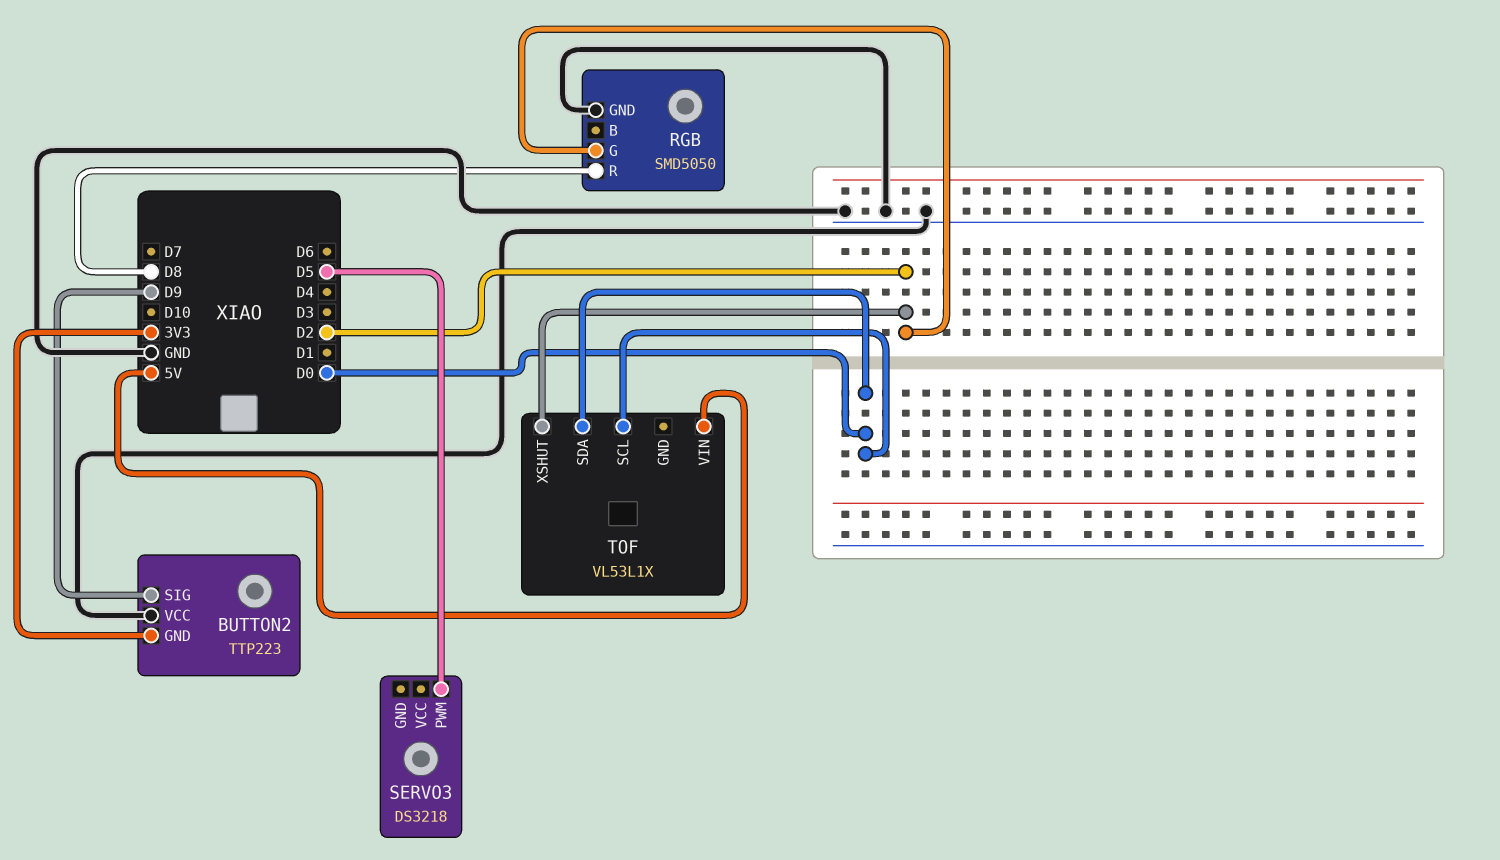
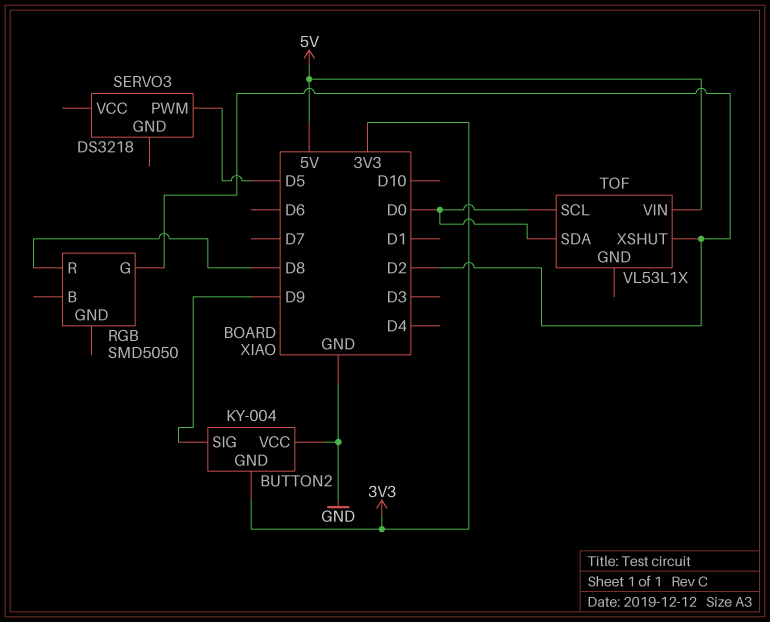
BUTTON2: TTP223 -> KY-004
RGB pin GND: GND -> none

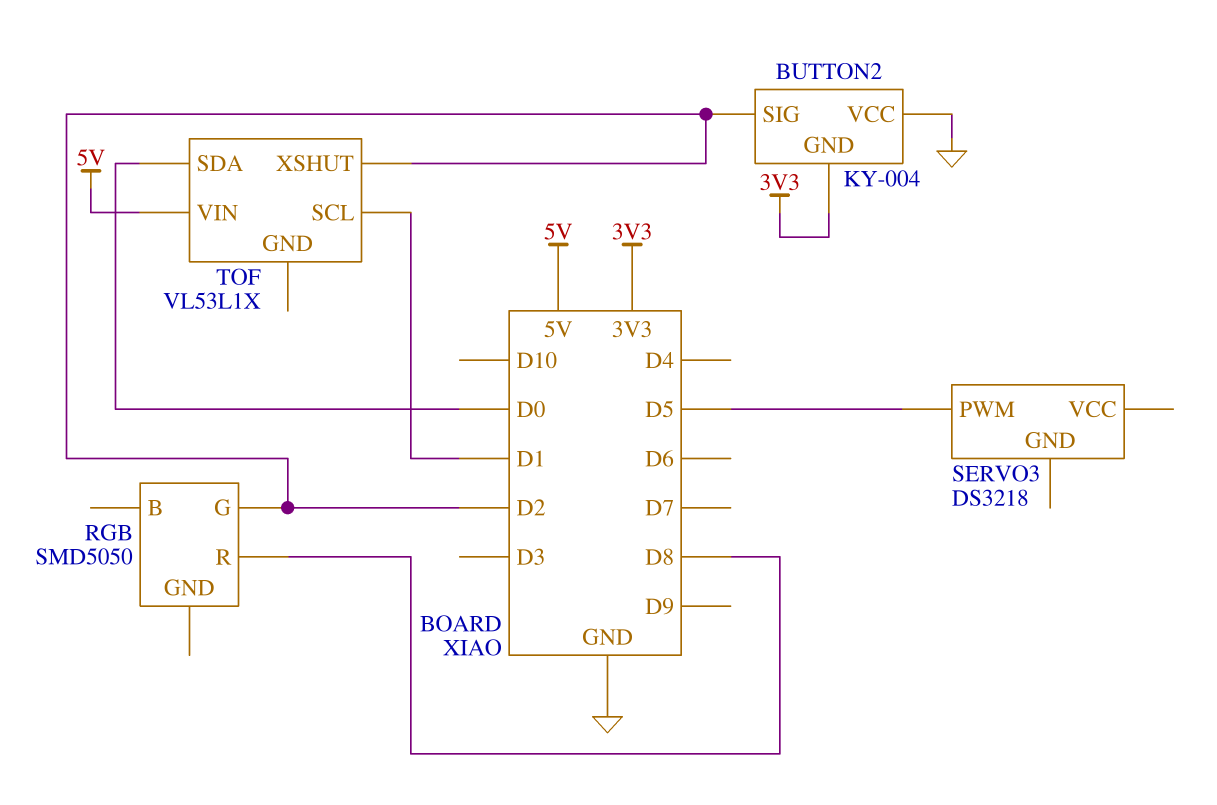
BUTTON2 pin SIG: D9 -> D2
TOF pin SCL: D0 -> D1

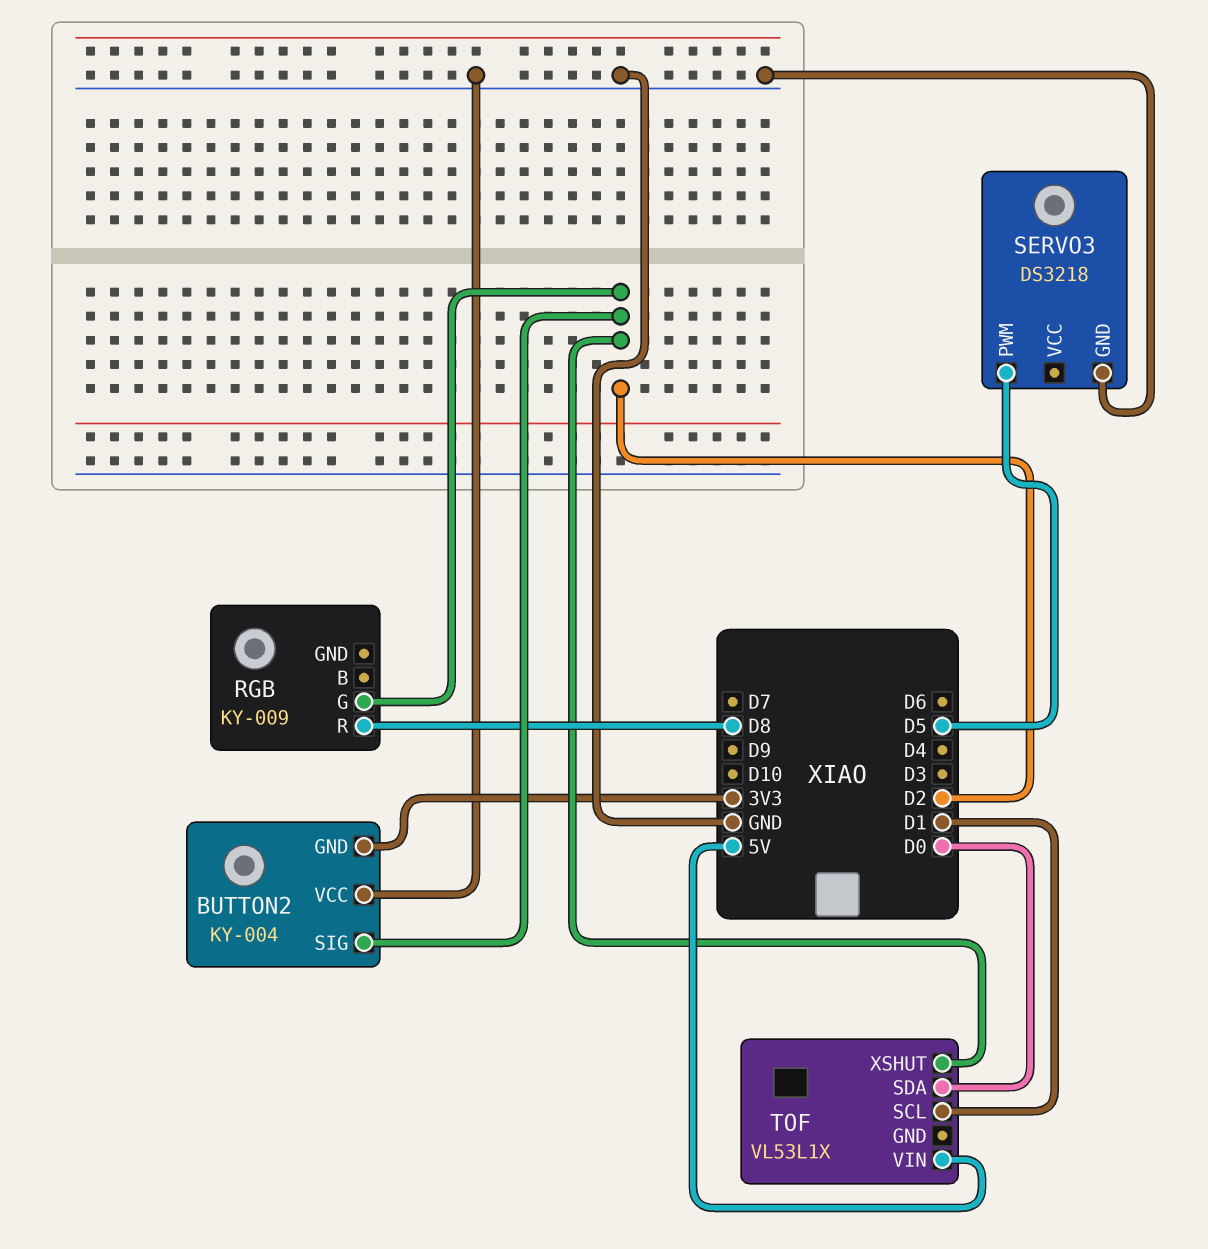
RGB: SMD5050 -> KY-009
SERVO3 pin GND: none -> GND

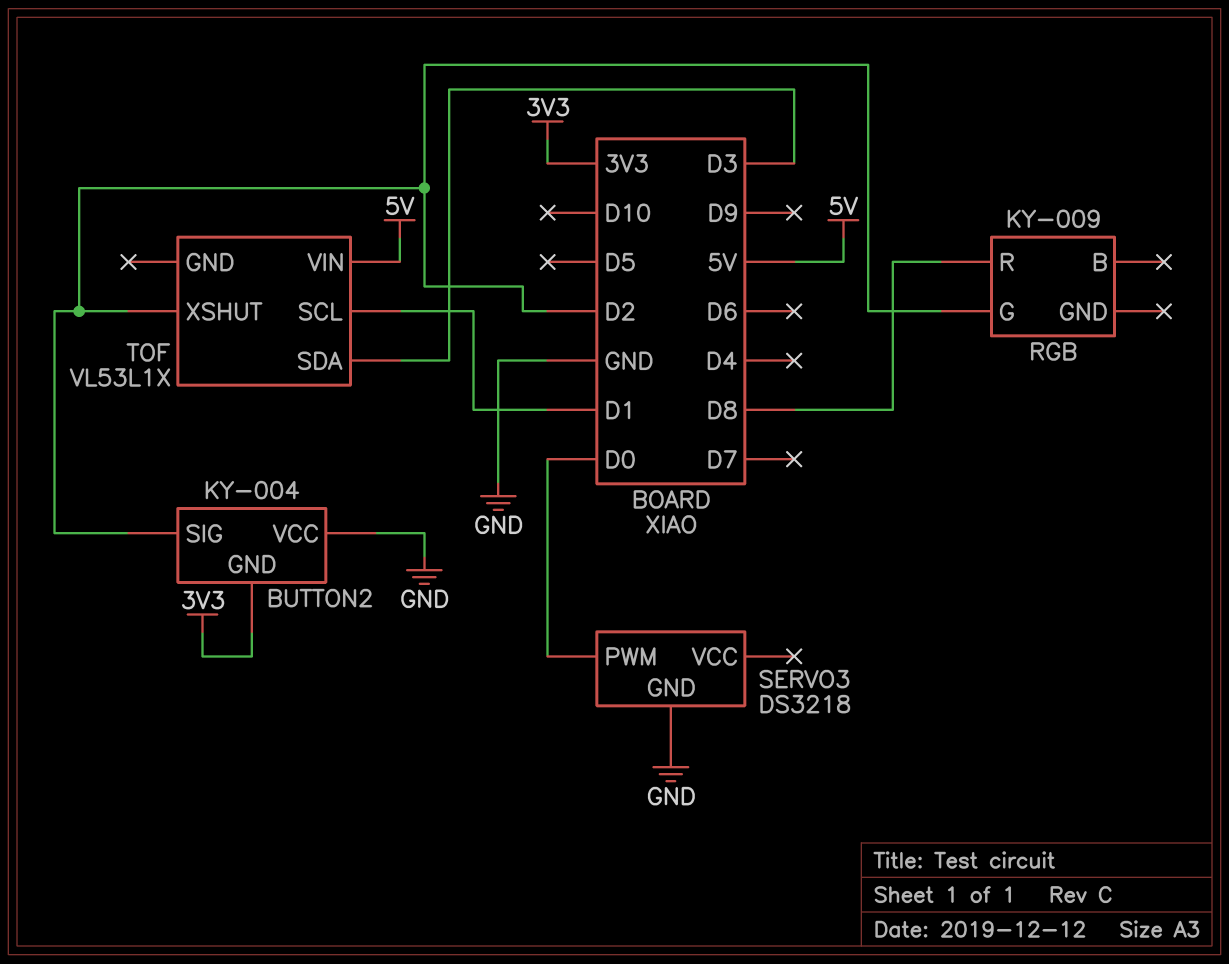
SERVO3 pin PWM: D5 -> D0
TOF pin SDA: D0 -> D3

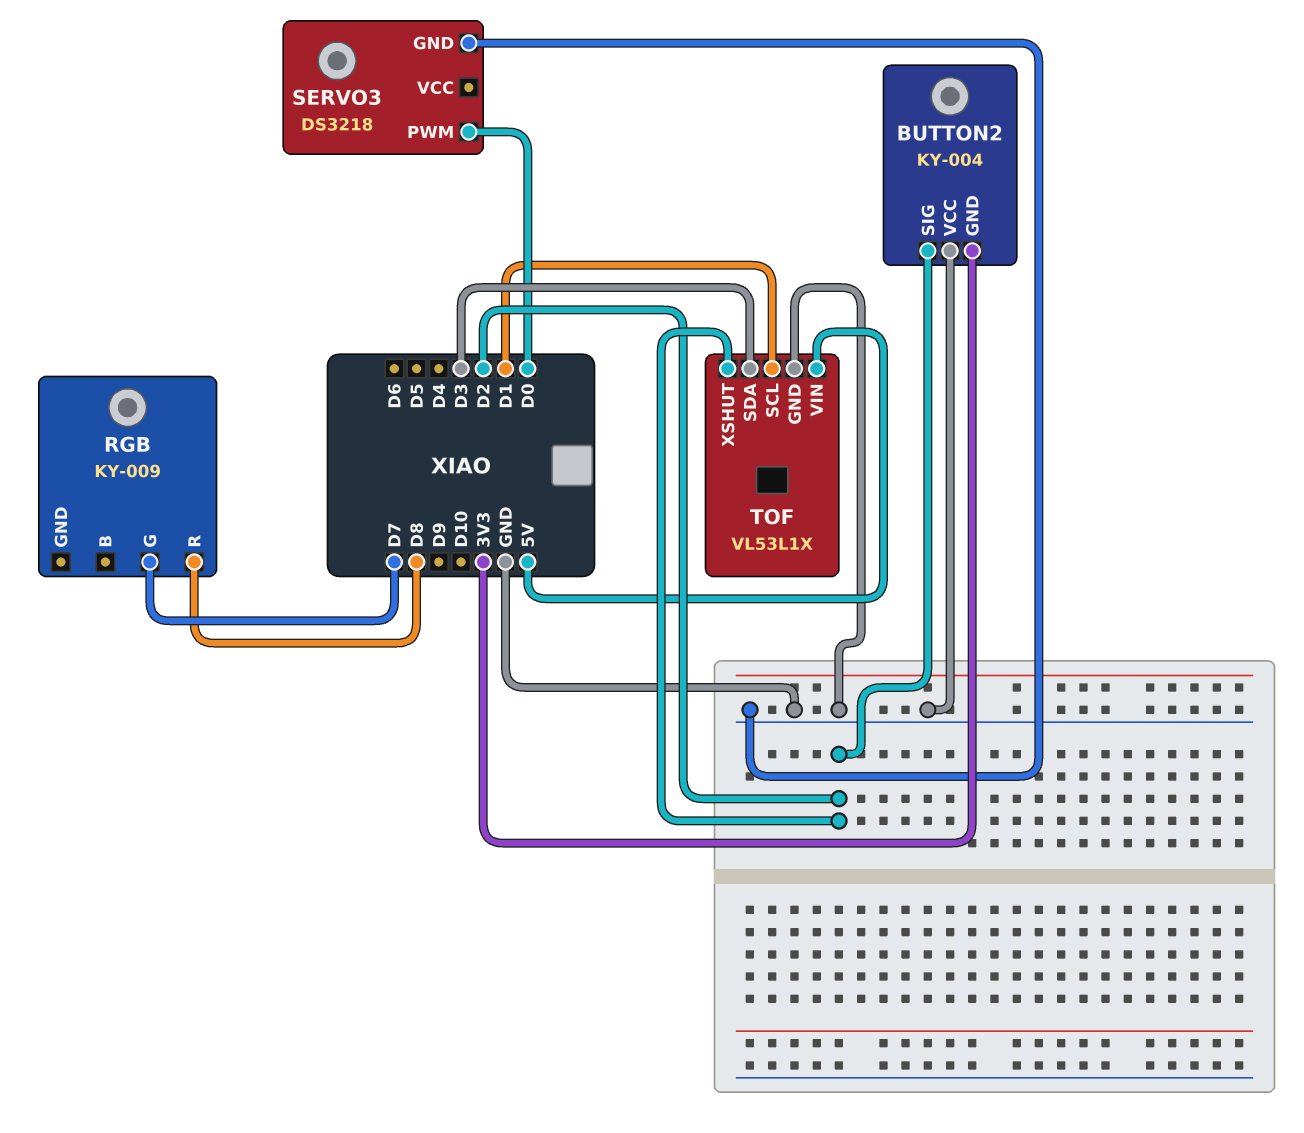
RGB pin G: D2 -> D7
TOF pin GND: none -> GND

